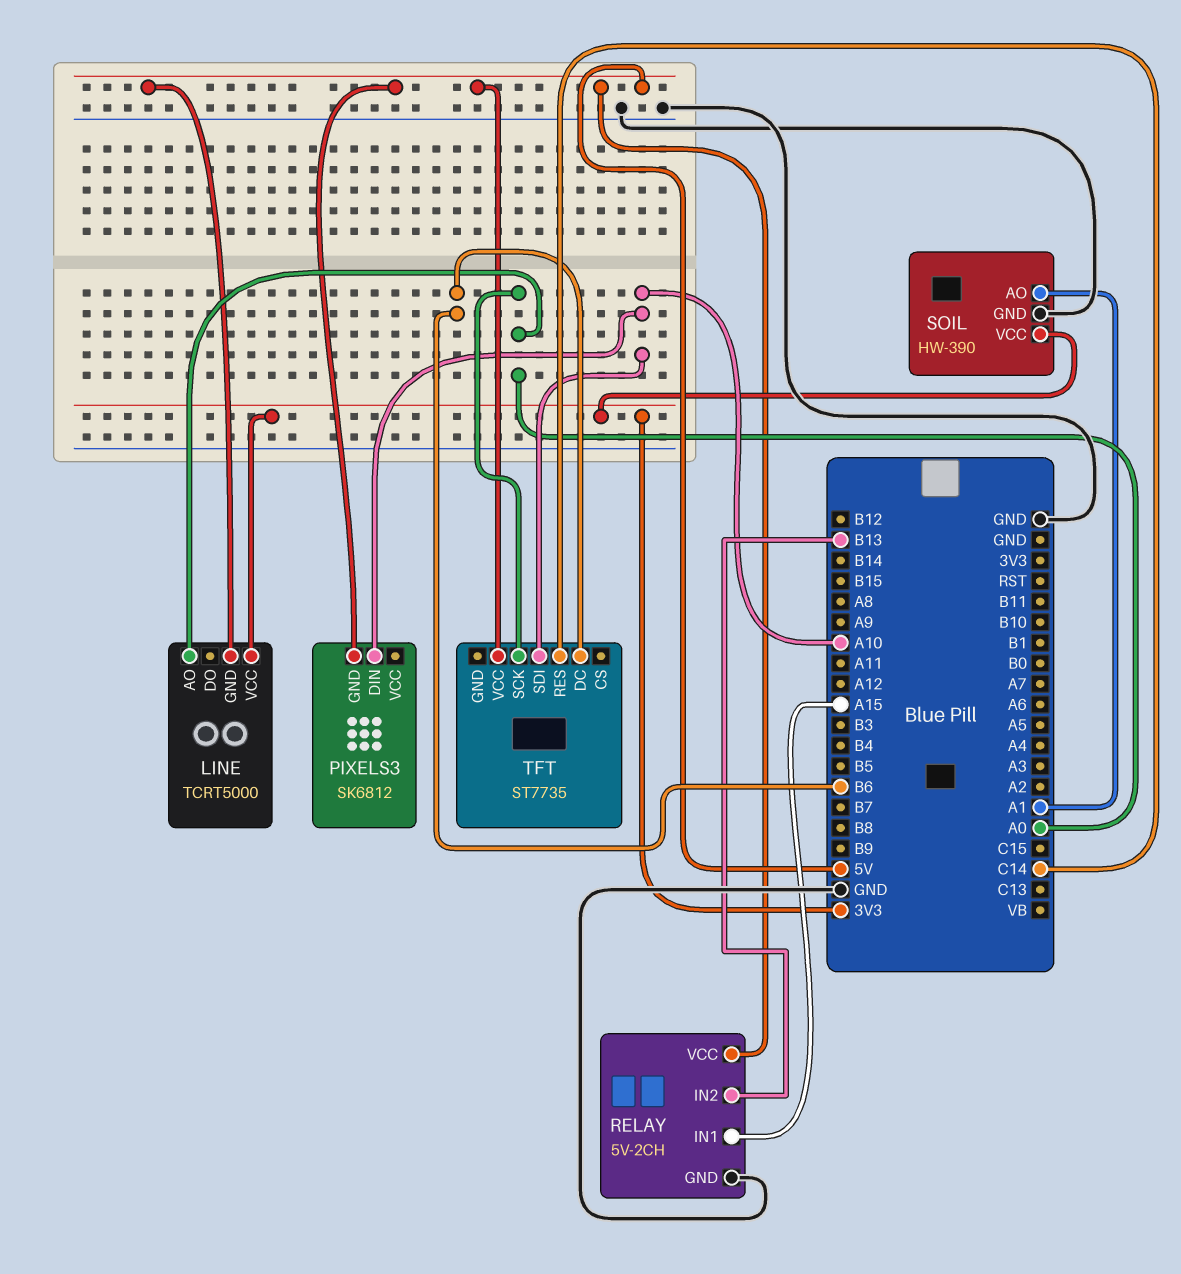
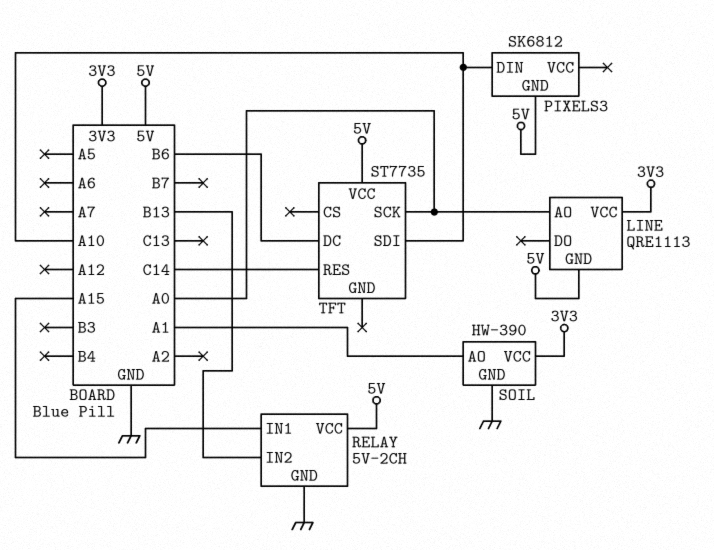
LINE: TCRT5000 -> QRE1113

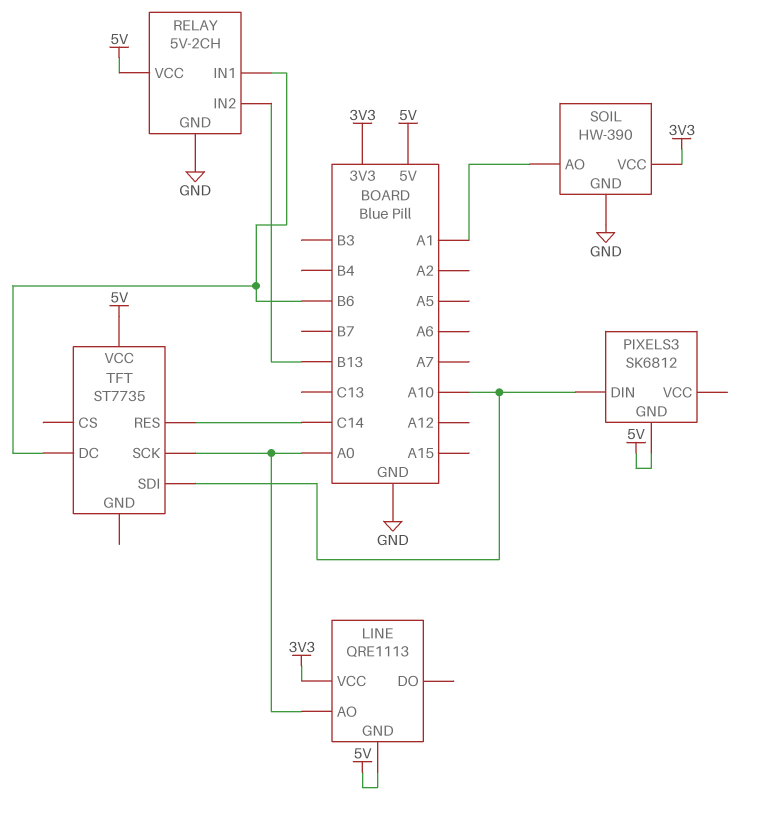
RELAY pin IN1: A15 -> B6

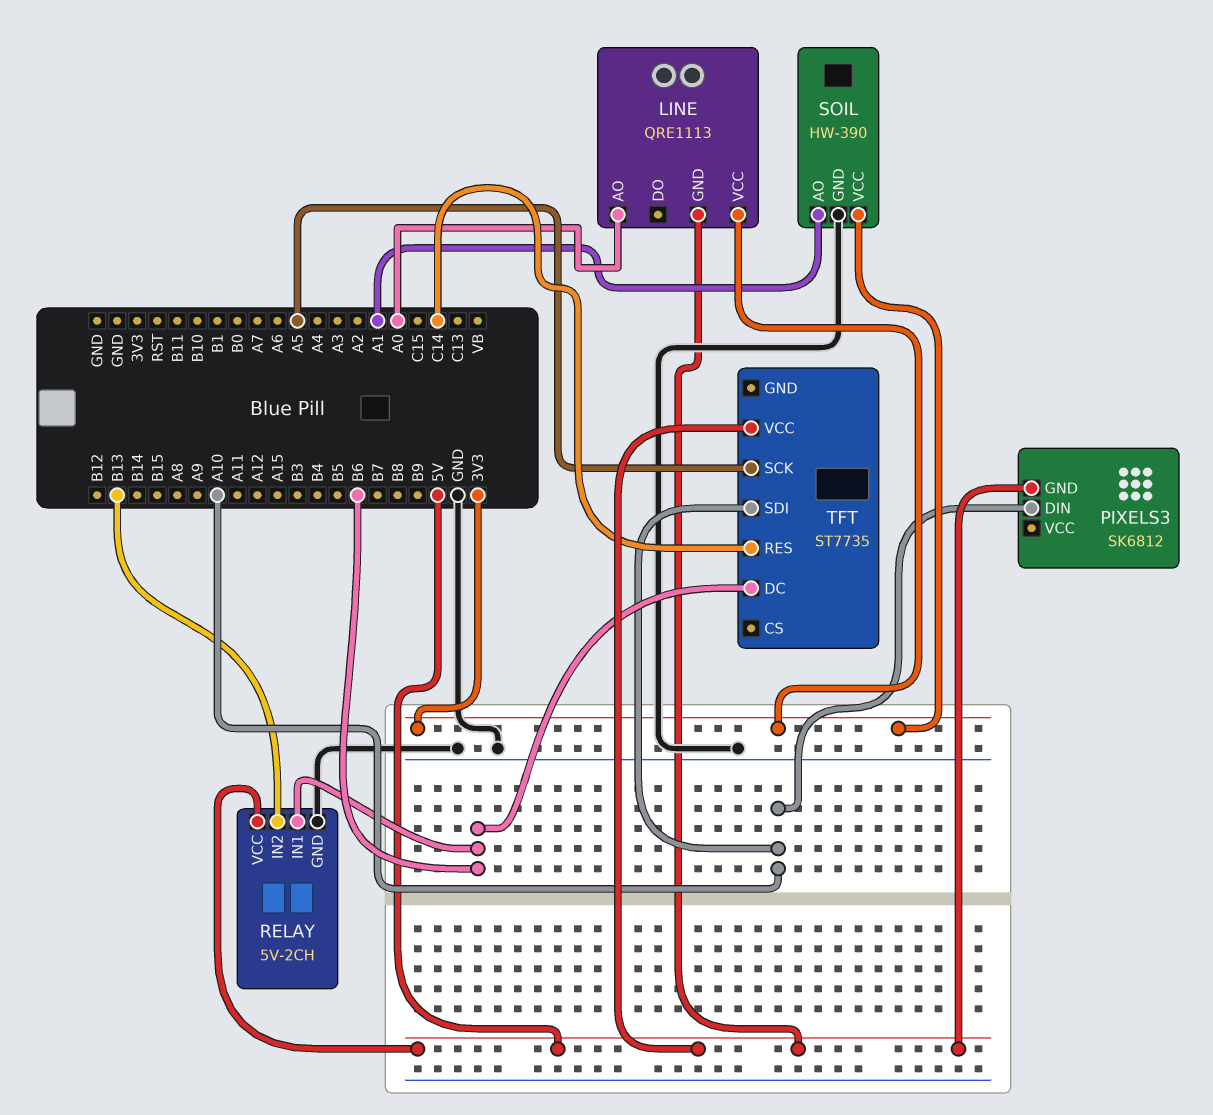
TFT pin SCK: A0 -> A5

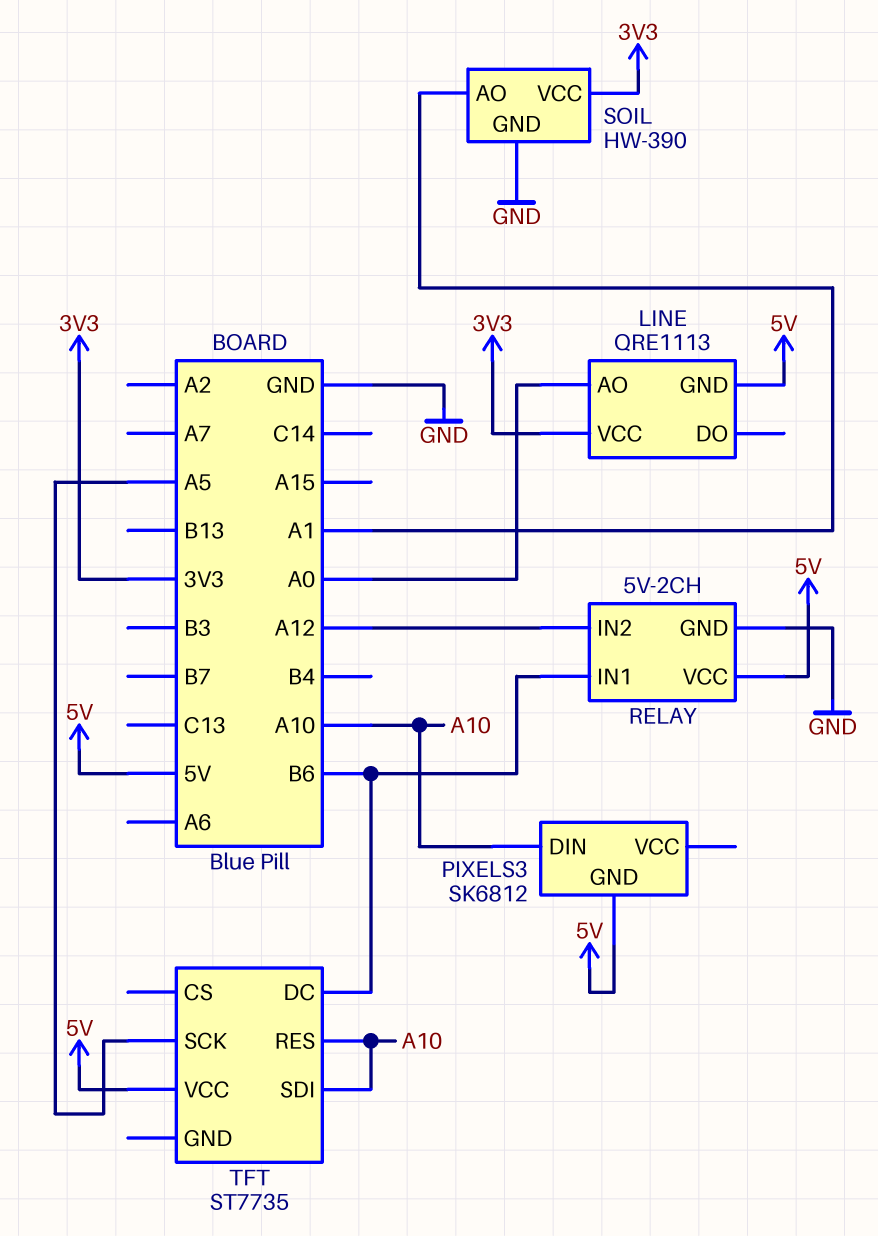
RELAY pin IN2: B13 -> A12
TFT pin RES: C14 -> A10

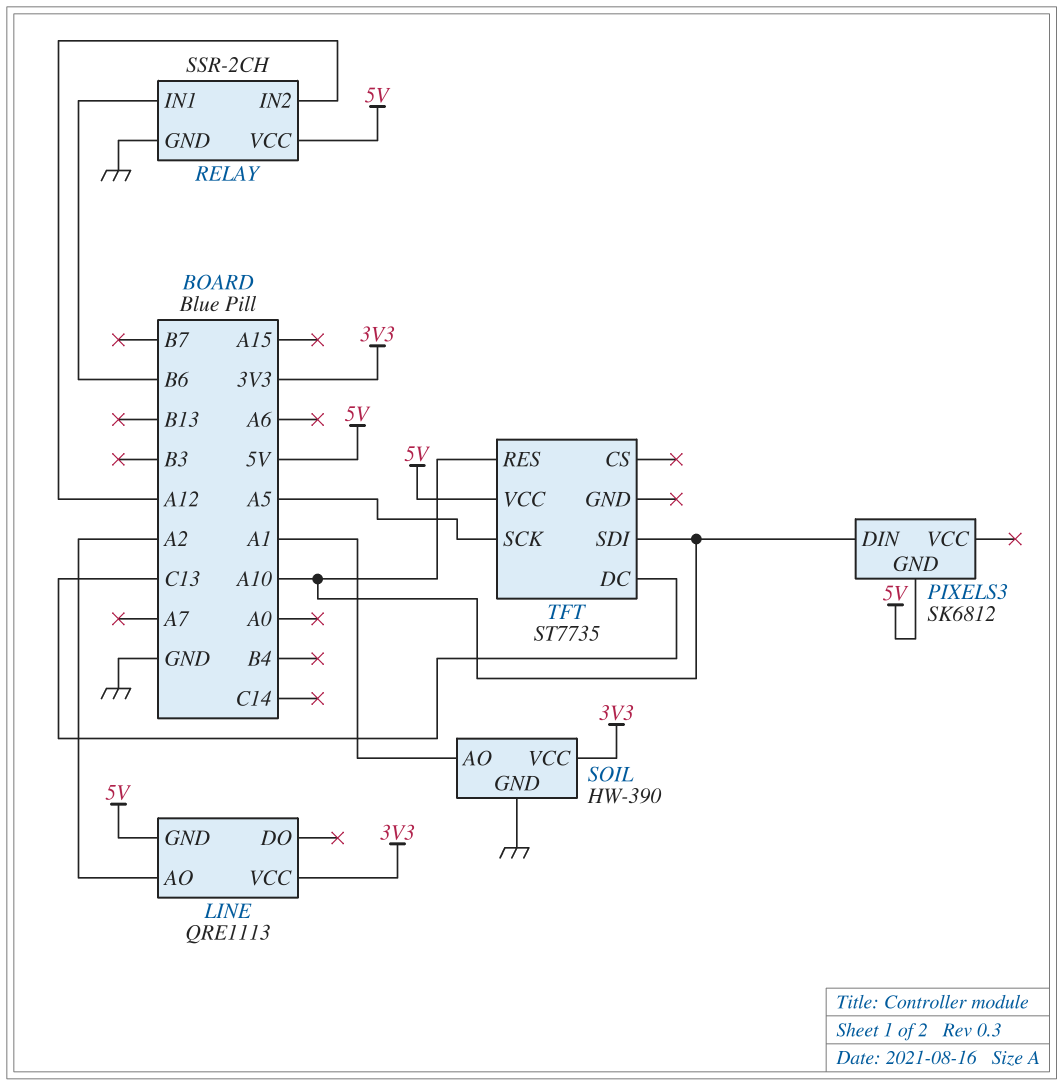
LINE pin AO: A0 -> A2
RELAY: 5V-2CH -> SSR-2CH
TFT pin DC: B6 -> C13

